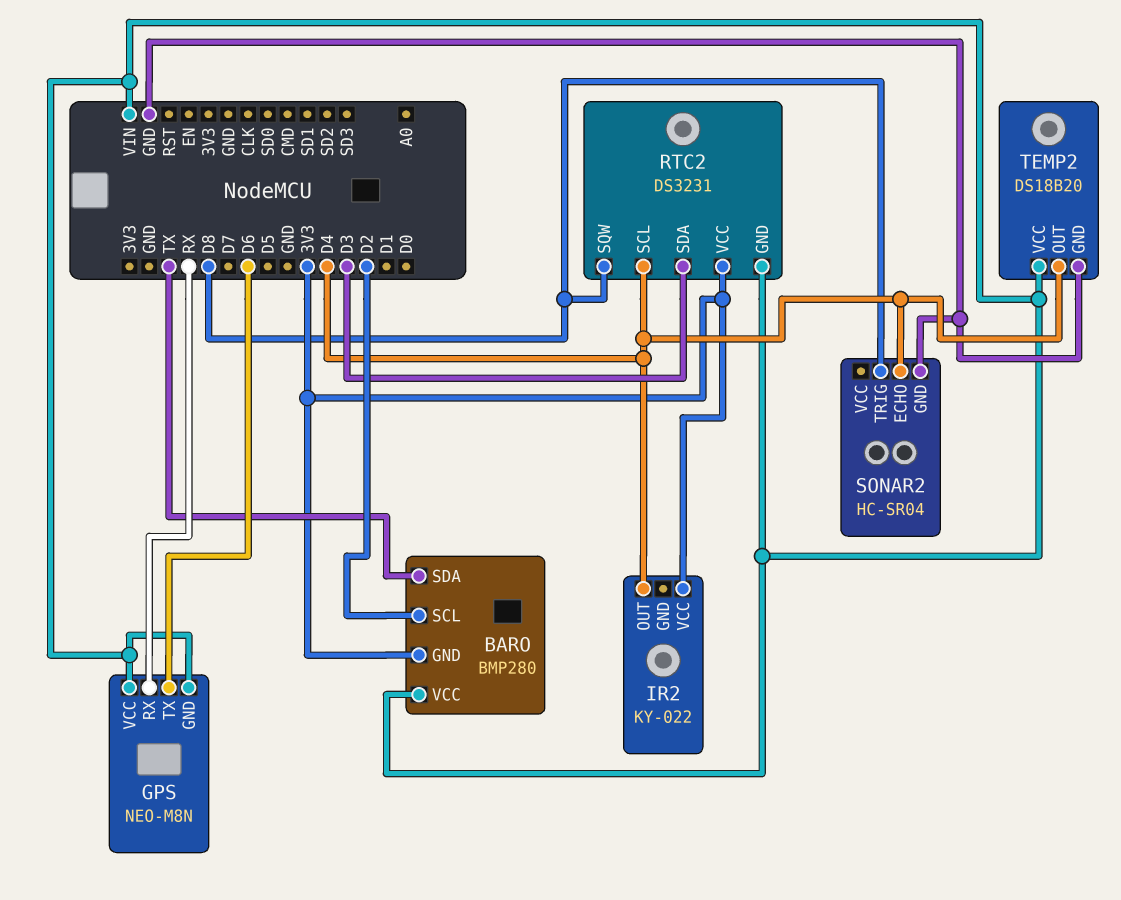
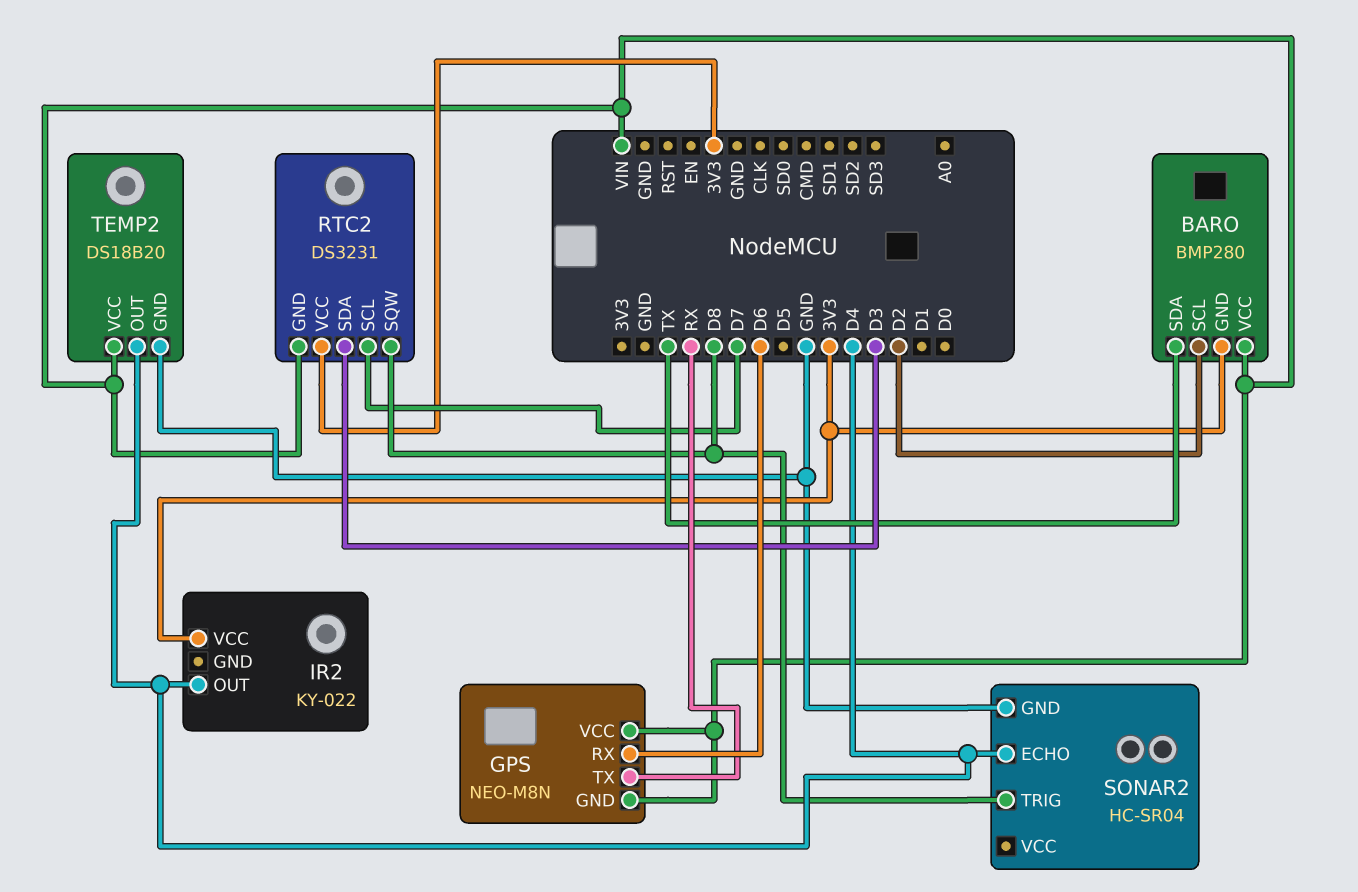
GPS pin RX: RX -> D6
GPS pin TX: D6 -> RX
RTC2 pin SCL: D4 -> D7

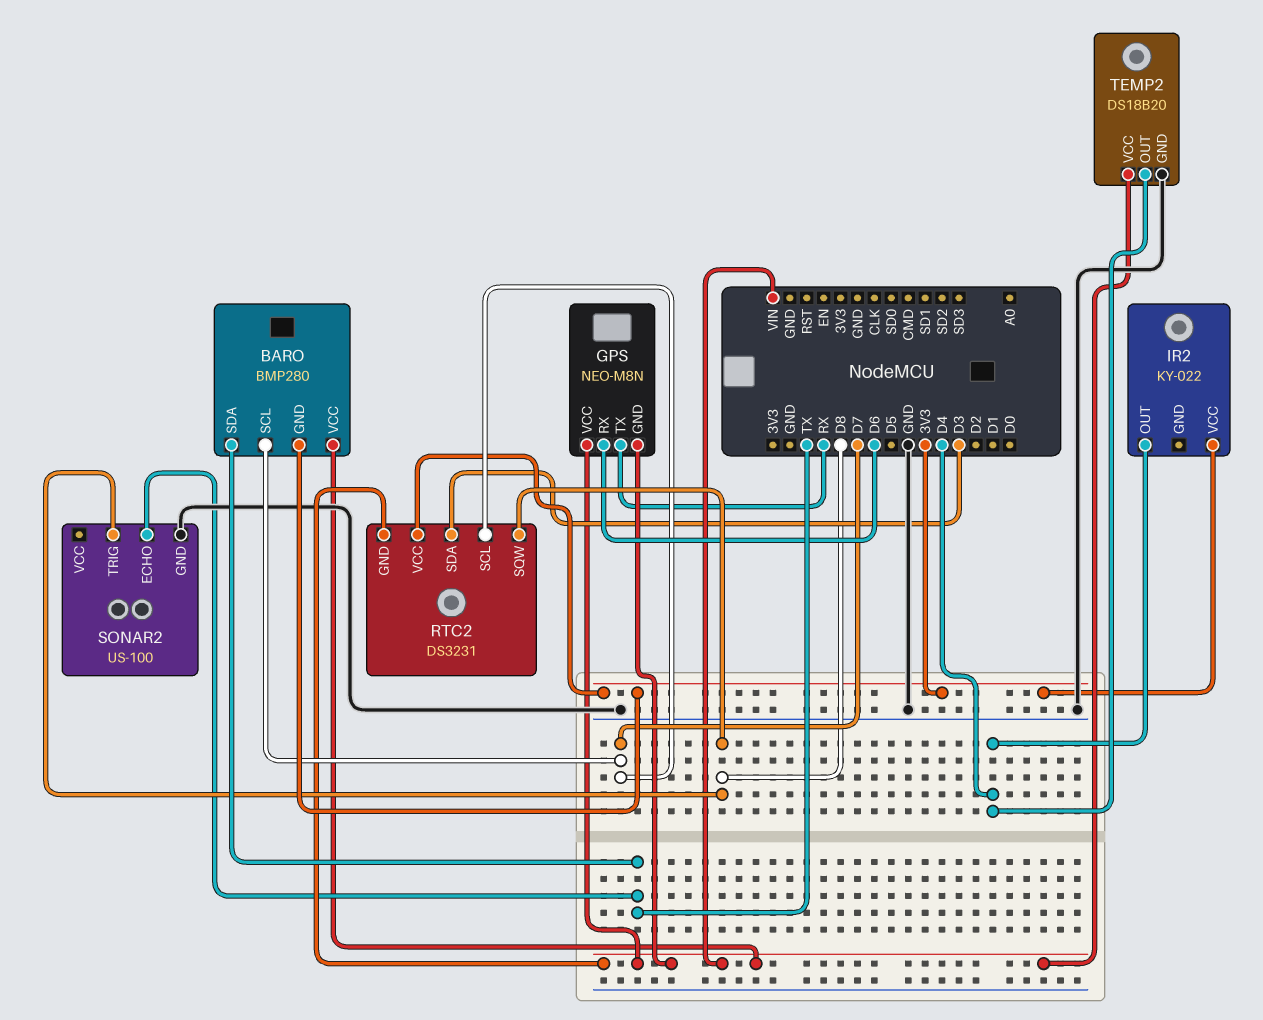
BARO pin SCL: D2 -> D7
SONAR2: HC-SR04 -> US-100
SONAR2 pin ECHO: D4 -> TX

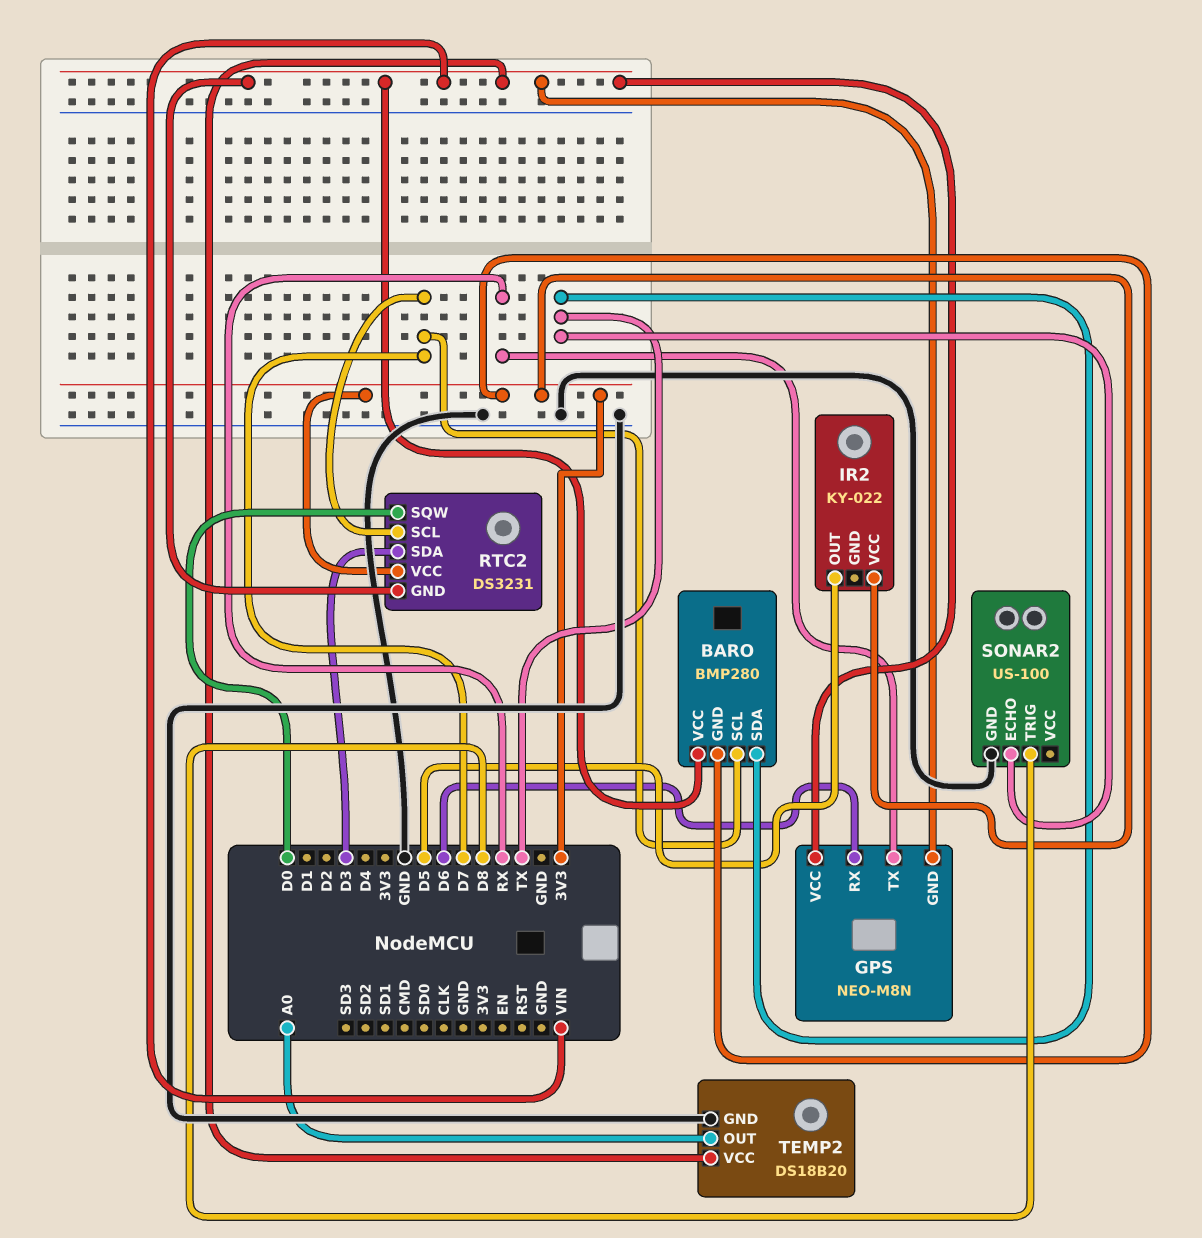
IR2 pin OUT: D4 -> D5
RTC2 pin SQW: D8 -> D0
TEMP2 pin OUT: D4 -> A0

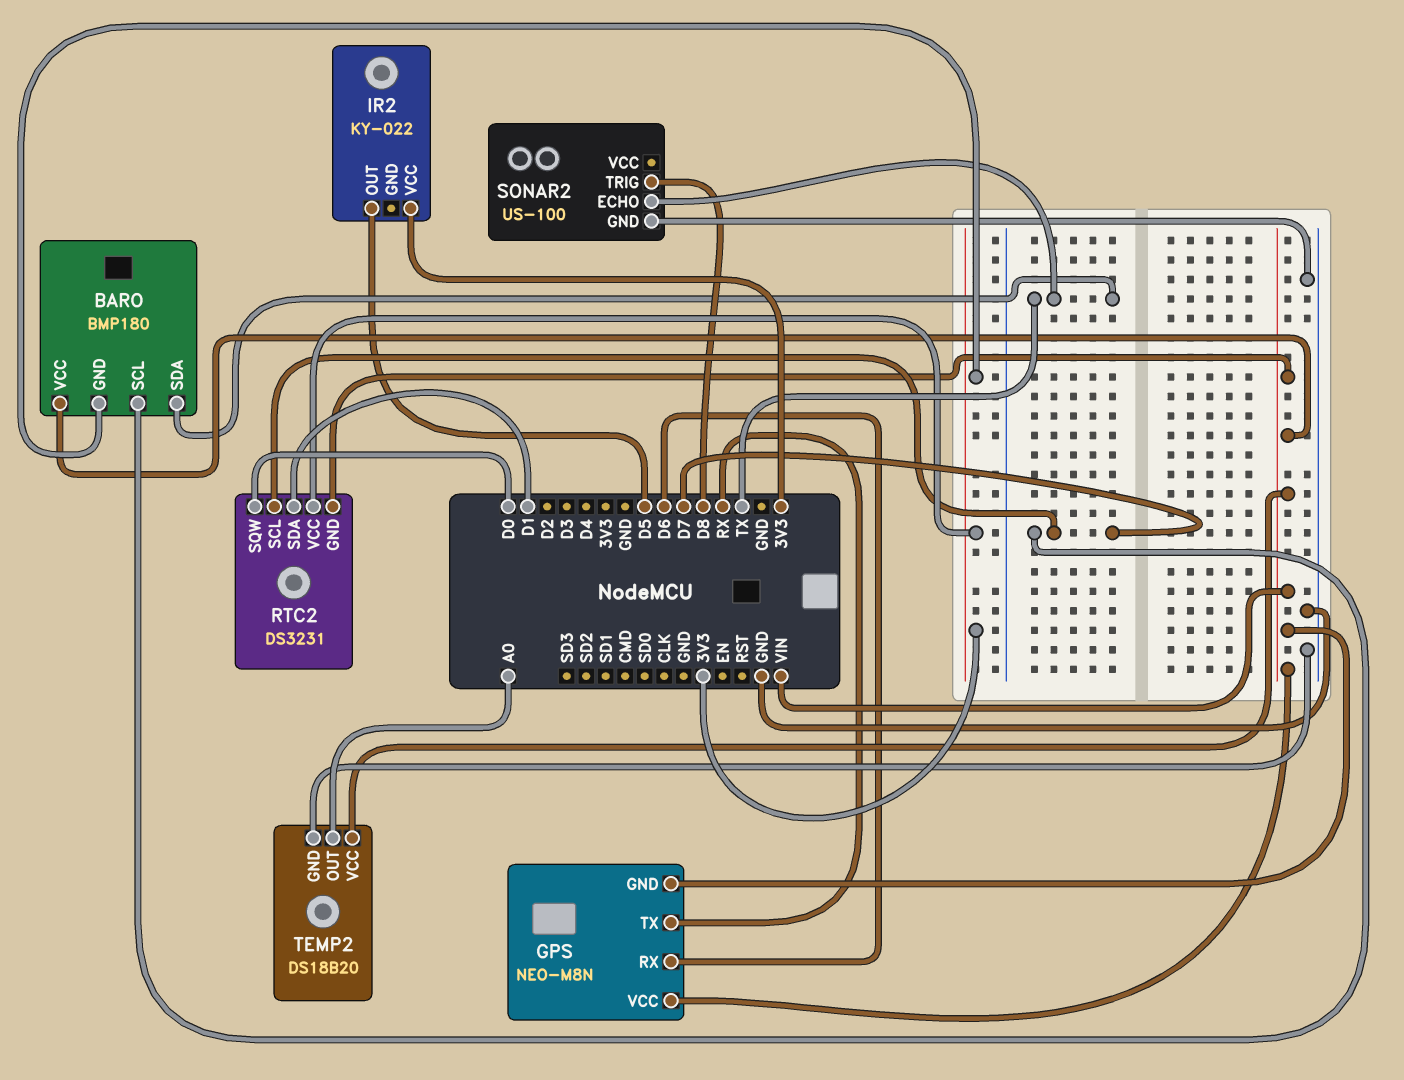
BARO: BMP280 -> BMP180
RTC2 pin SDA: D3 -> D1

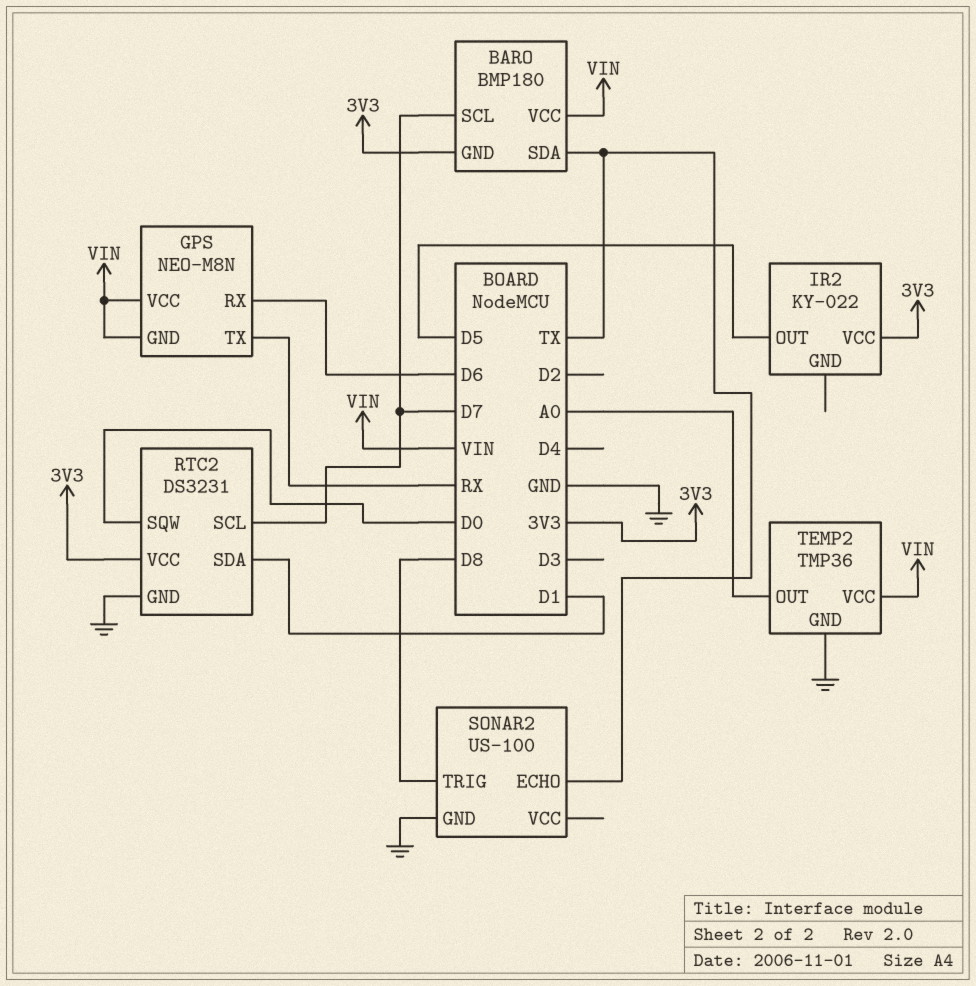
RTC2 pin GND: VIN -> GND
TEMP2: DS18B20 -> TMP36

